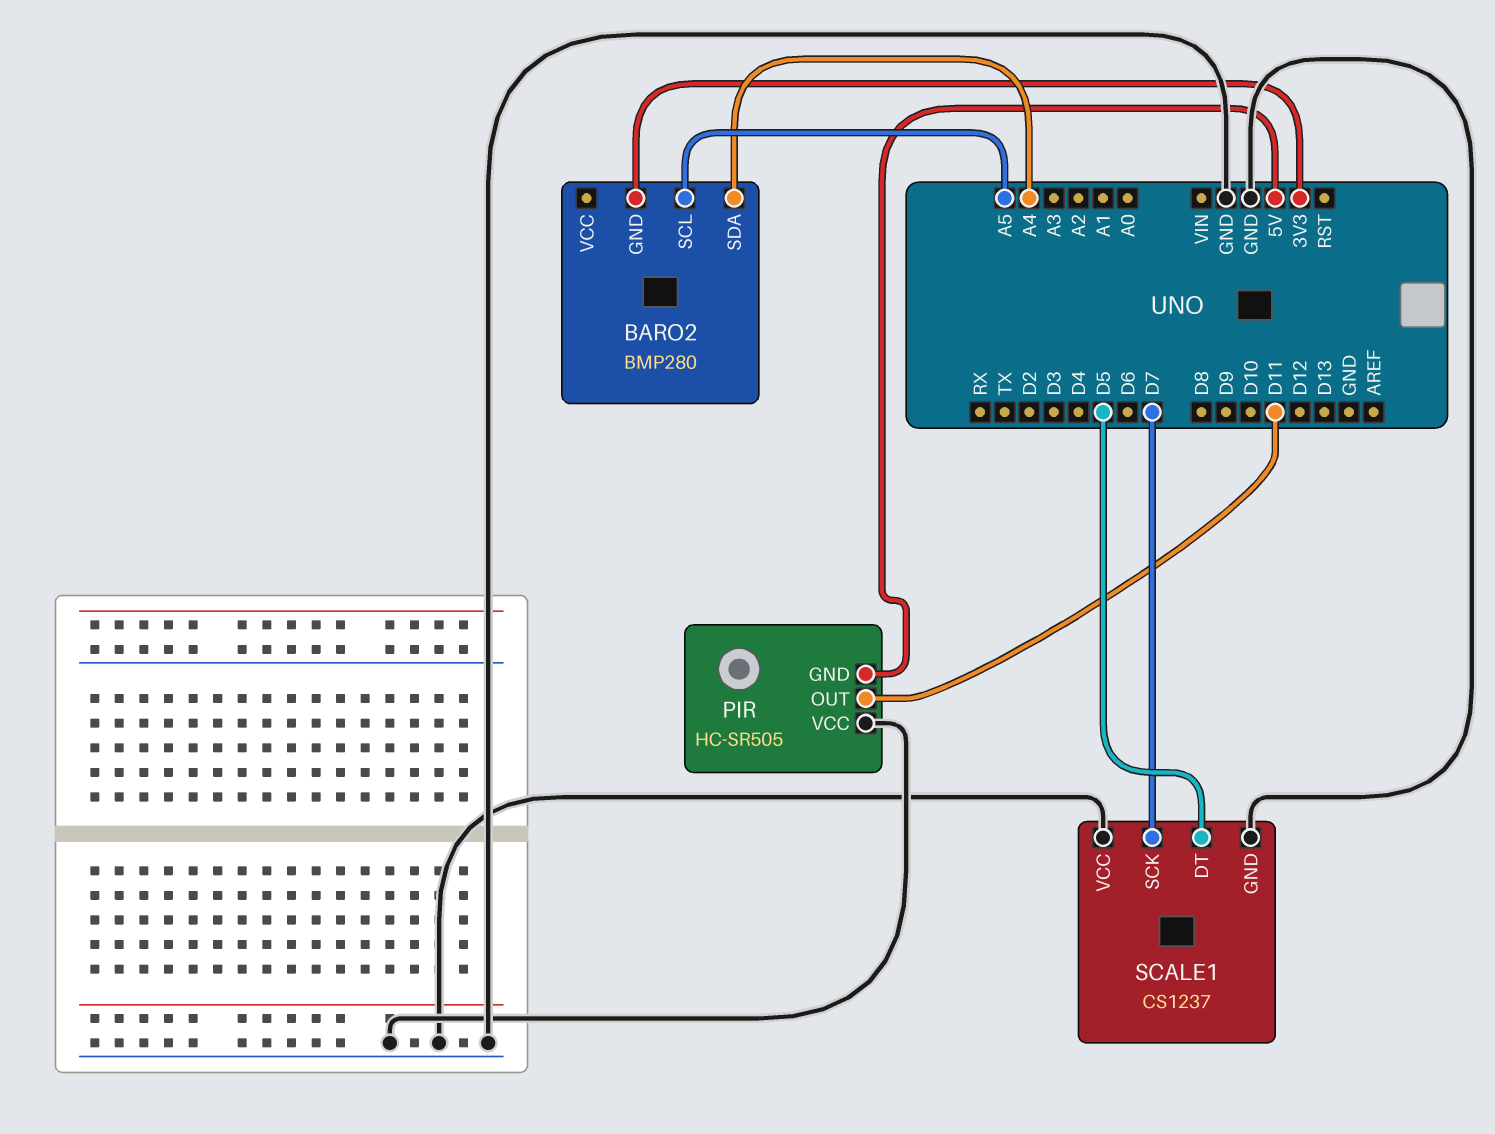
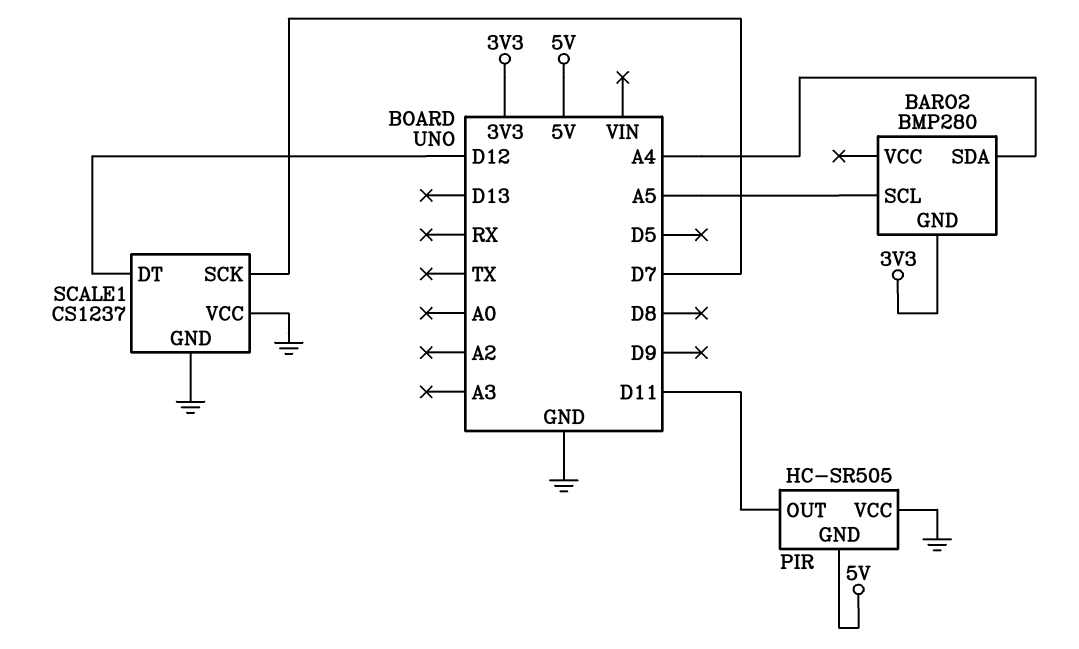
SCALE1 pin DT: D5 -> D12

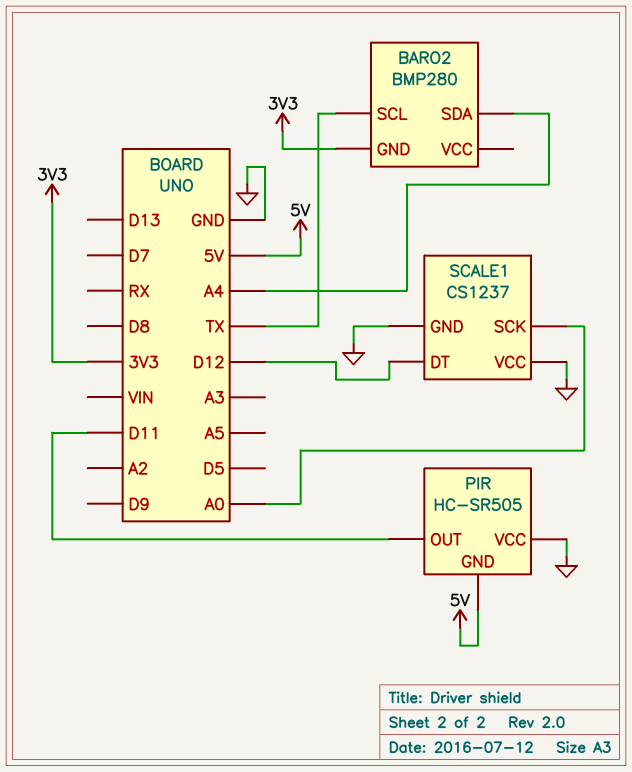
BARO2 pin SCL: A5 -> TX
SCALE1 pin SCK: D7 -> A0

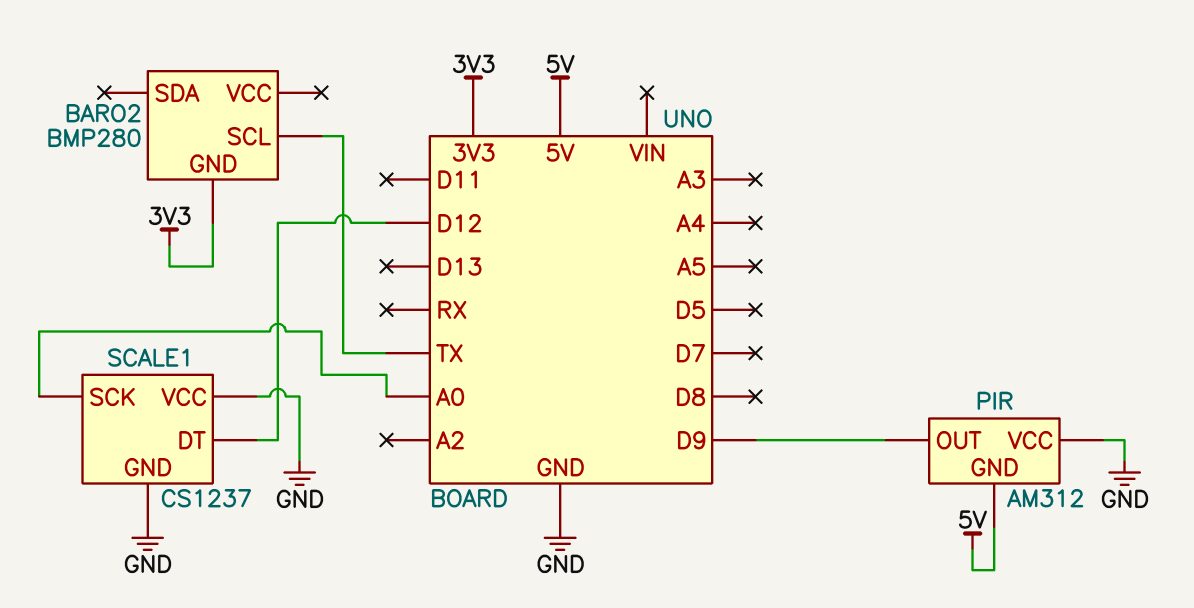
BARO2 pin SDA: A4 -> none
PIR: HC-SR505 -> AM312
PIR pin OUT: D11 -> D9

